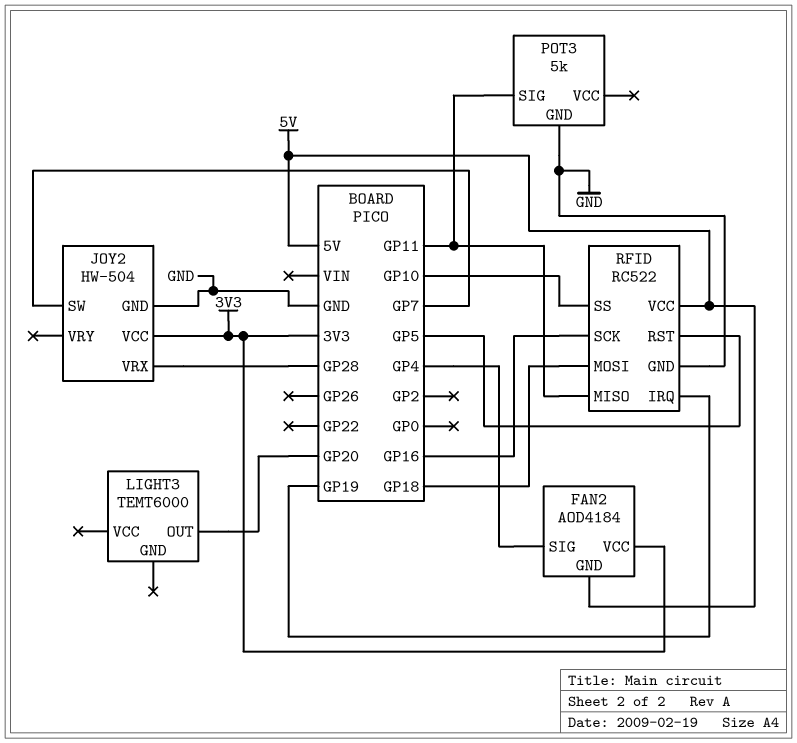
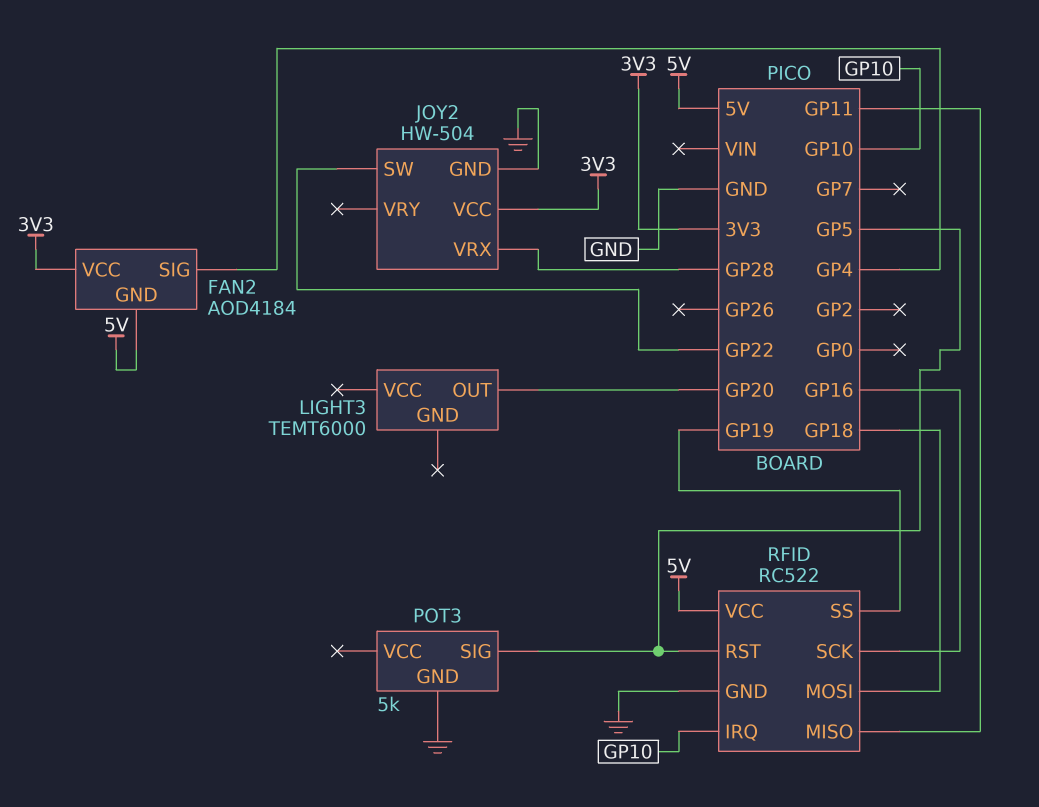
JOY2 pin SW: GP7 -> GP22
POT3 pin SIG: GP11 -> GP5
RFID pin IRQ: GP19 -> GP10
RFID pin SS: GP10 -> GP19

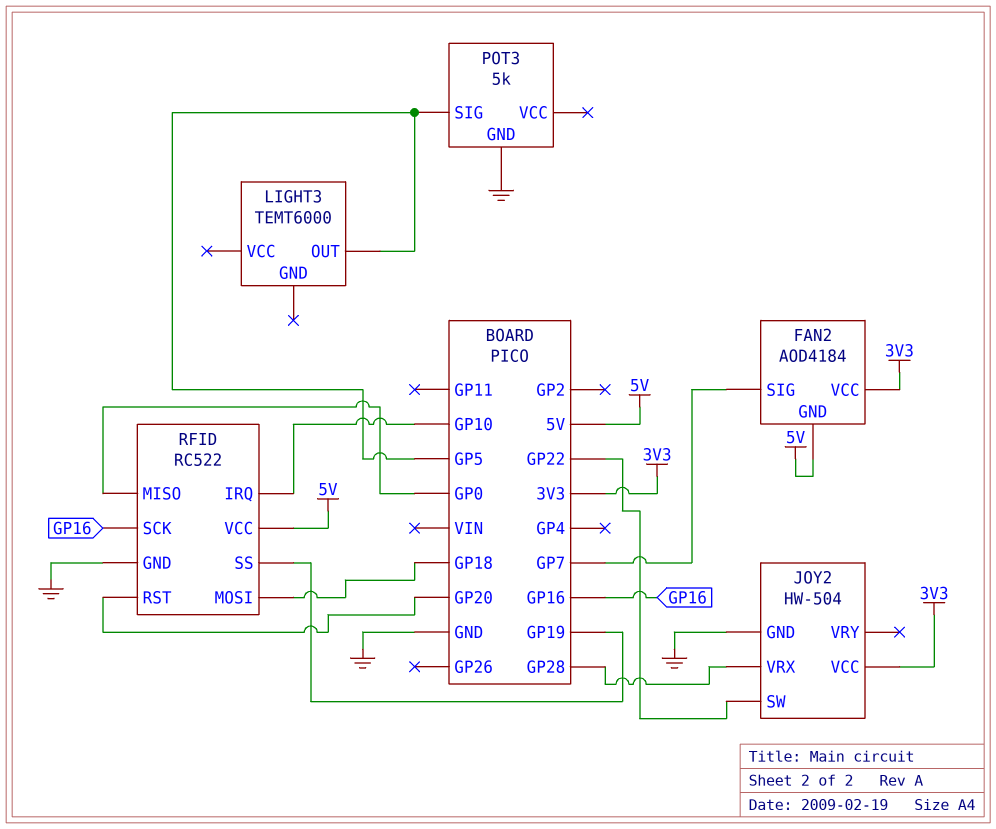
FAN2 pin SIG: GP4 -> GP7
LIGHT3 pin OUT: GP20 -> GP5
RFID pin MISO: GP11 -> GP0
RFID pin RST: GP5 -> GP20

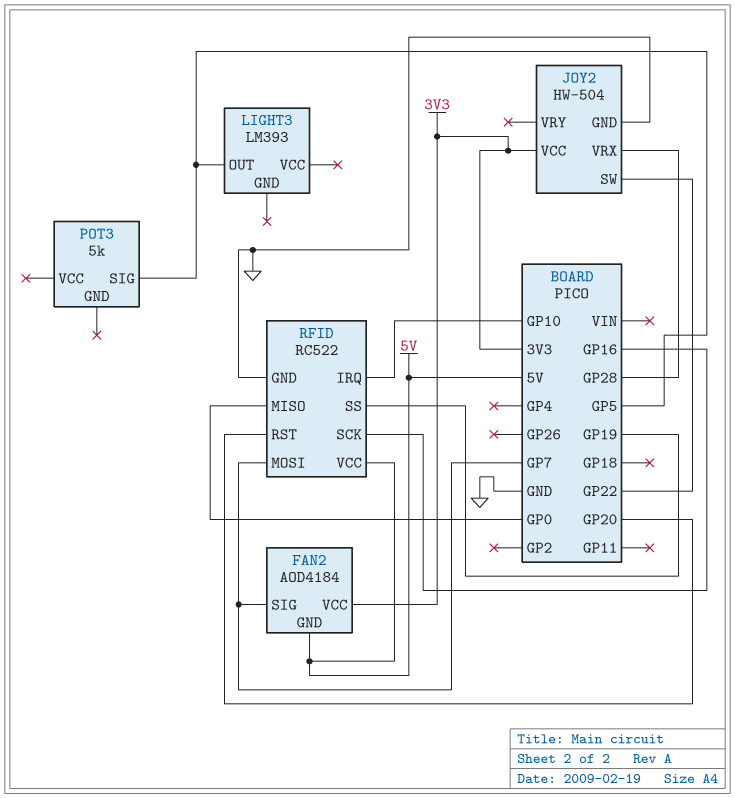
LIGHT3: TEMT6000 -> LM393
POT3 pin GND: GND -> none
RFID pin MOSI: GP18 -> GP7

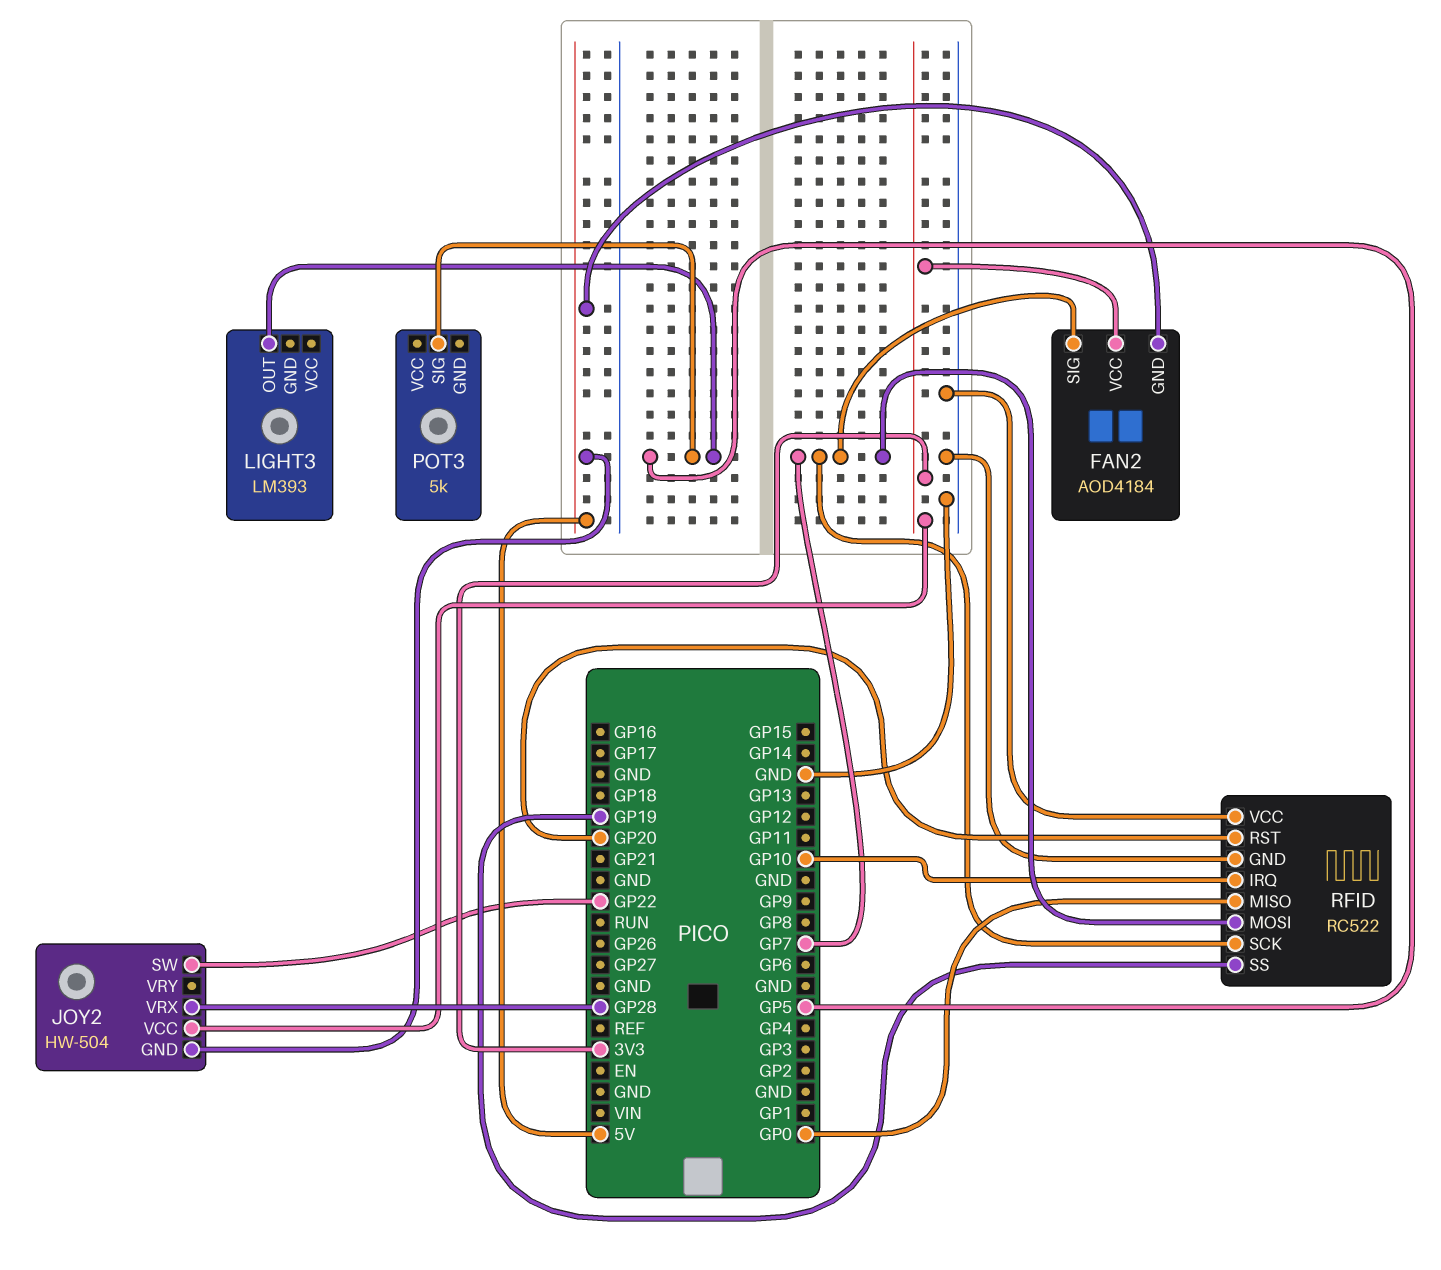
JOY2 pin GND: GND -> 5V
RFID pin SCK: GP16 -> GP7
RFID pin VCC: 5V -> GND

